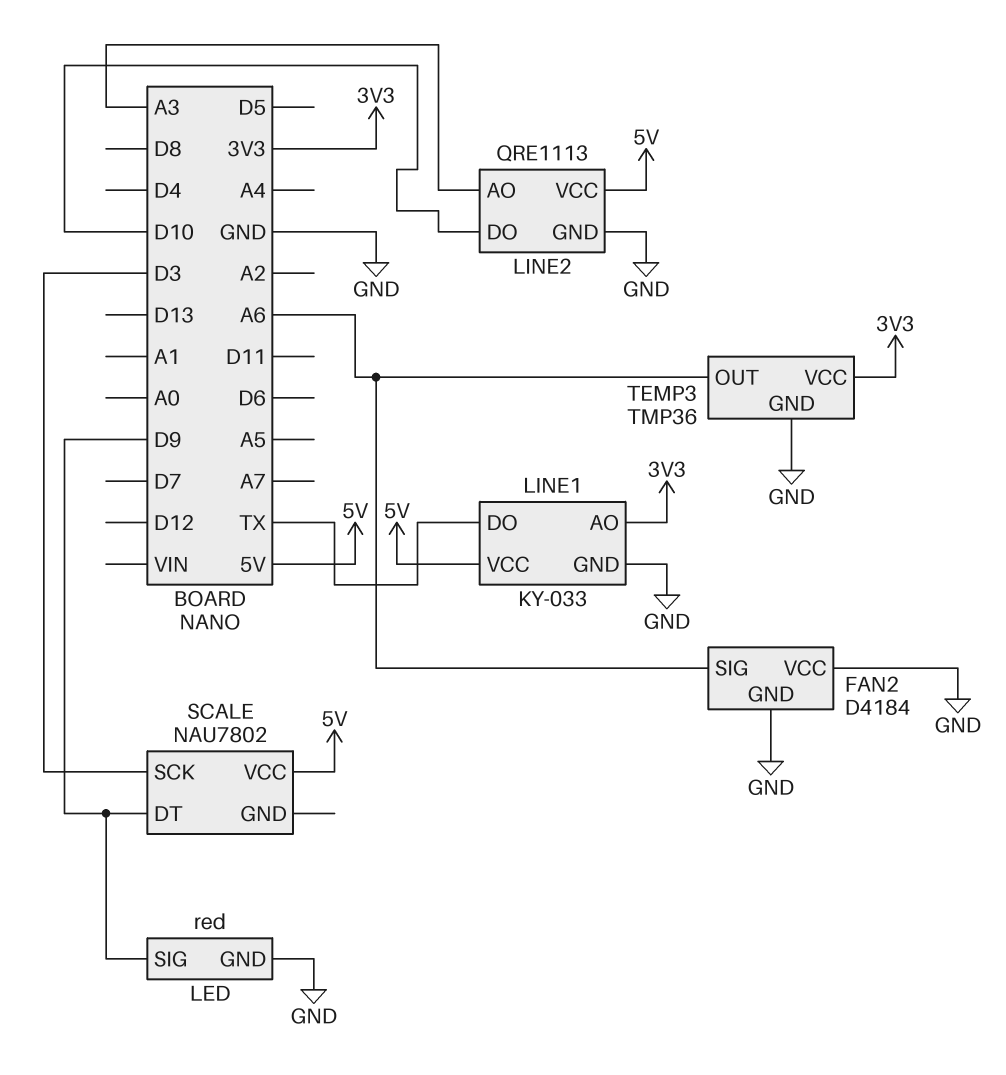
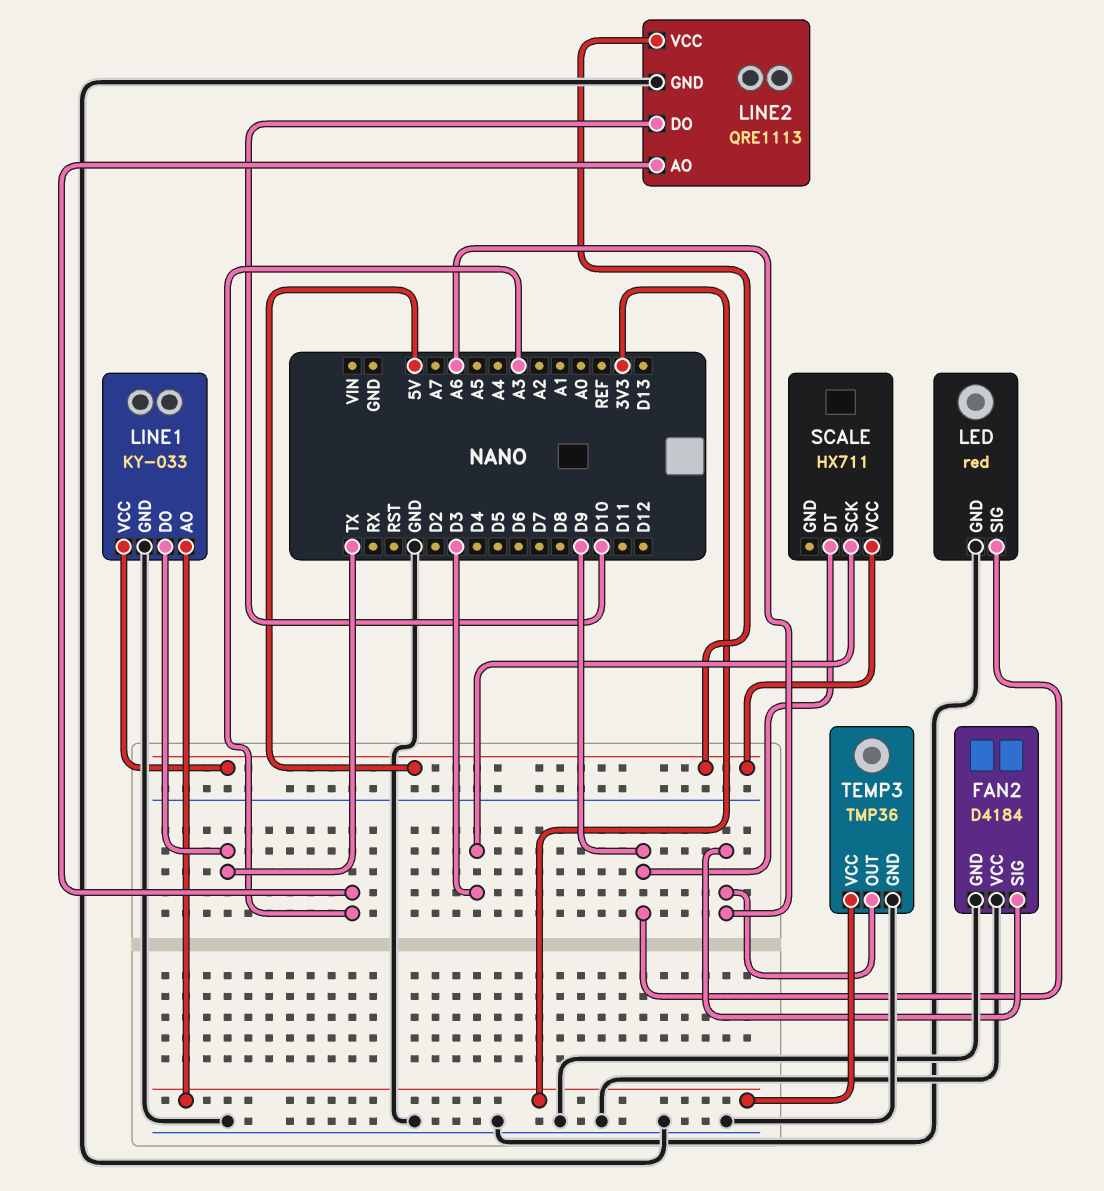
SCALE: NAU7802 -> HX711

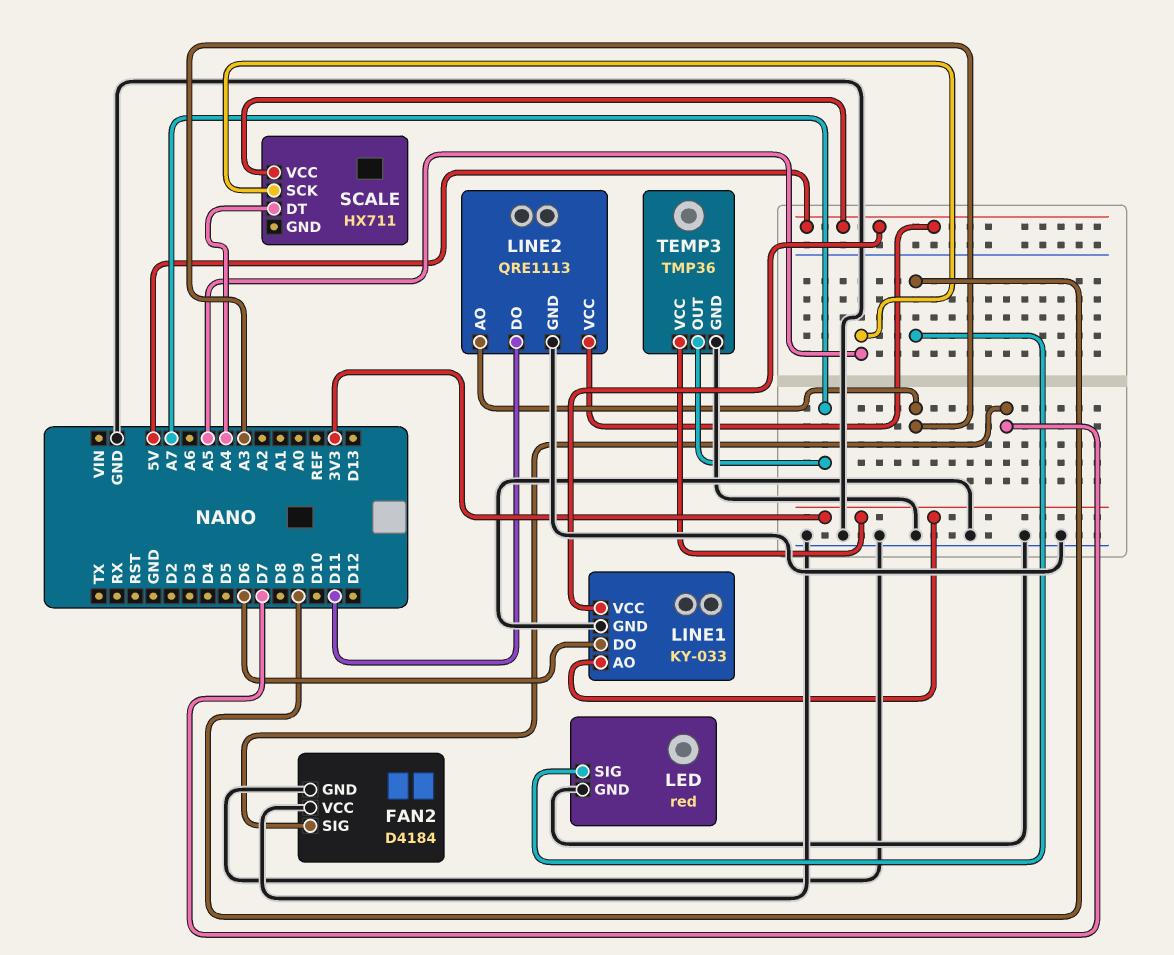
FAN2 pin SIG: A6 -> D7
LINE1 pin DO: TX -> D6
LINE2 pin DO: D10 -> D11
SCALE pin DT: D9 -> A4
SCALE pin SCK: D3 -> A5
TEMP3 pin OUT: A6 -> A7

